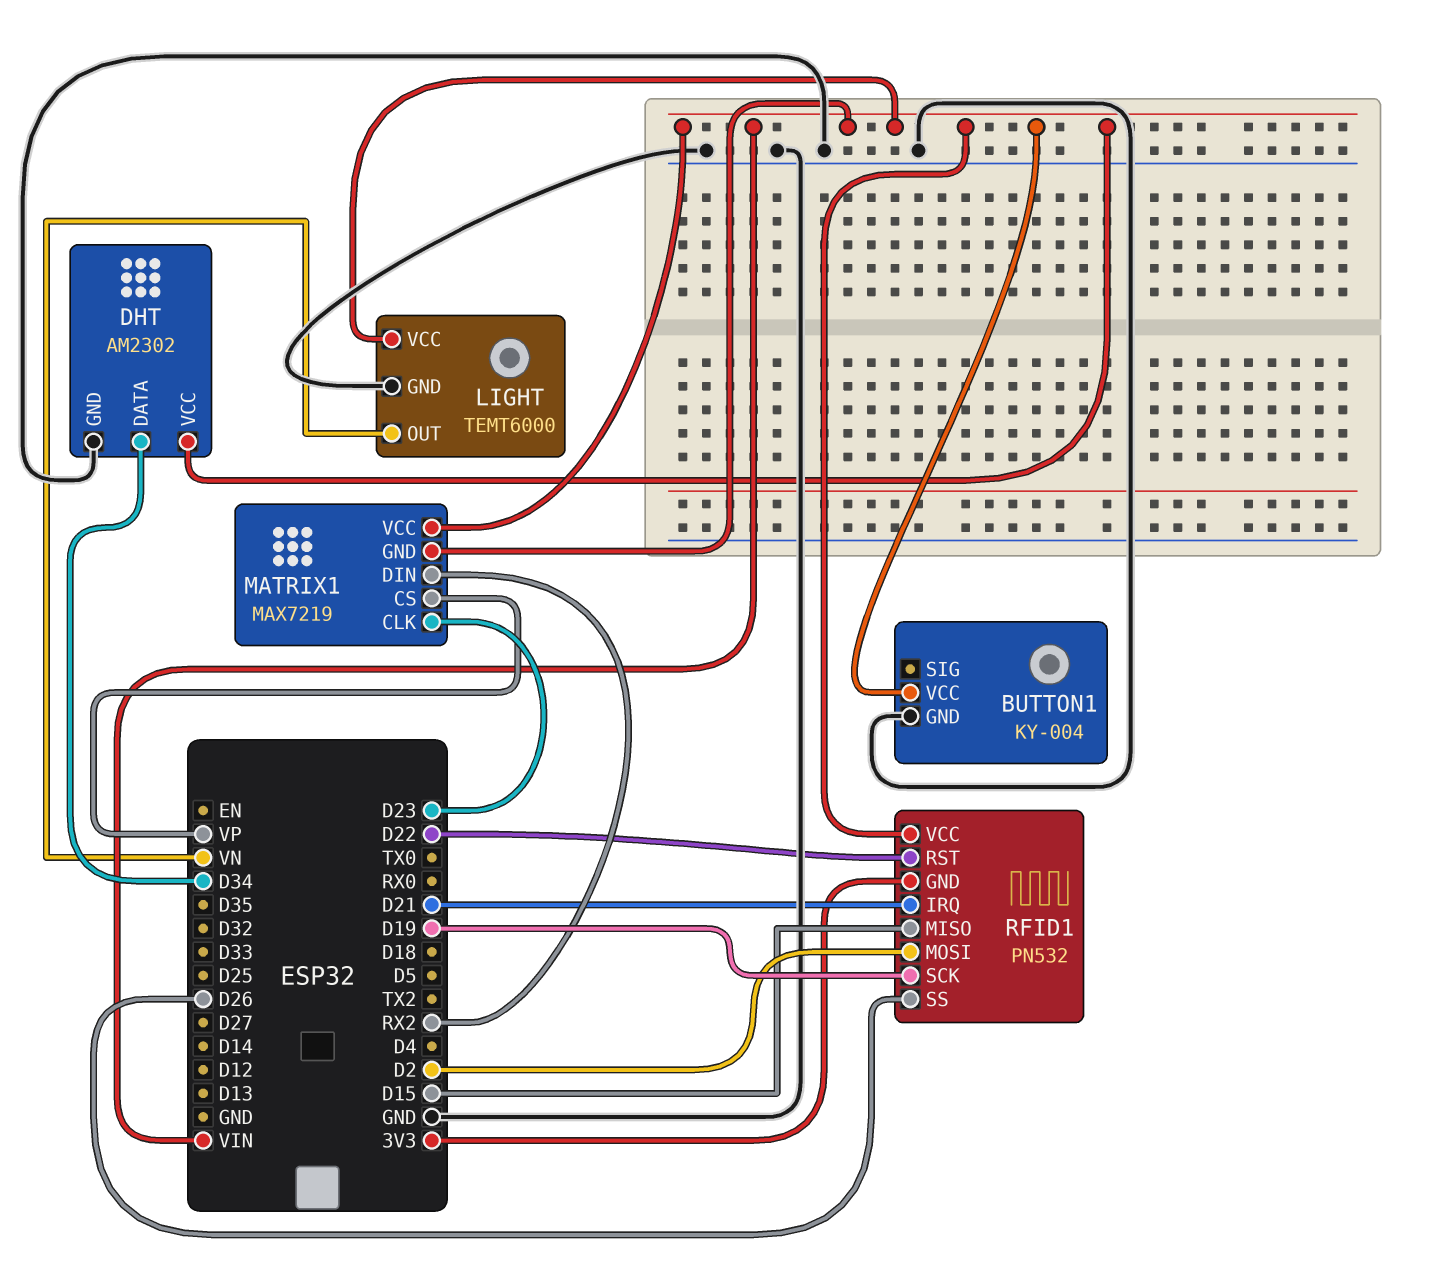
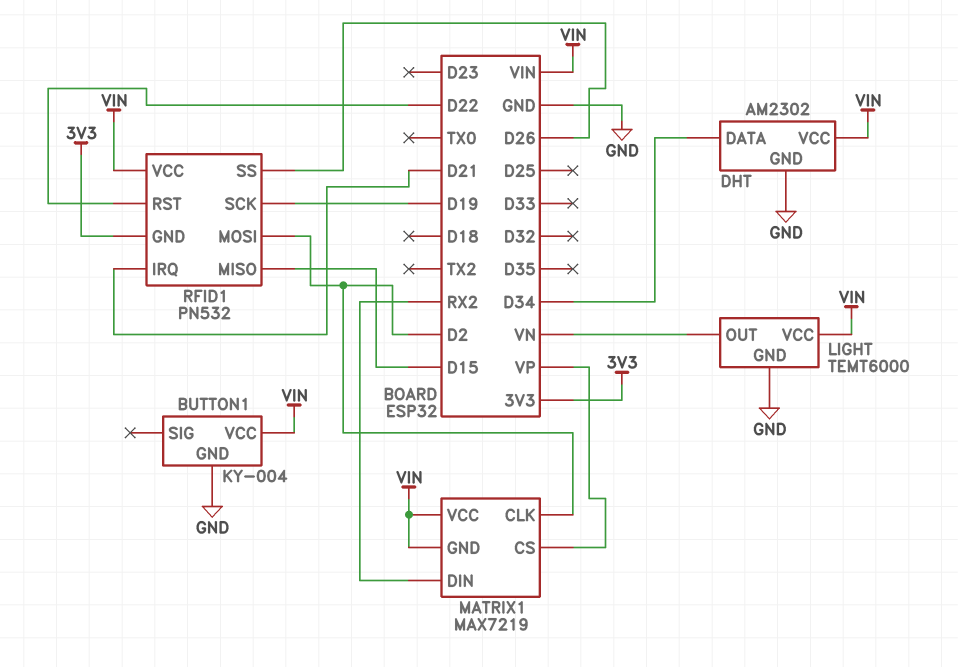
MATRIX1 pin CLK: D23 -> D2

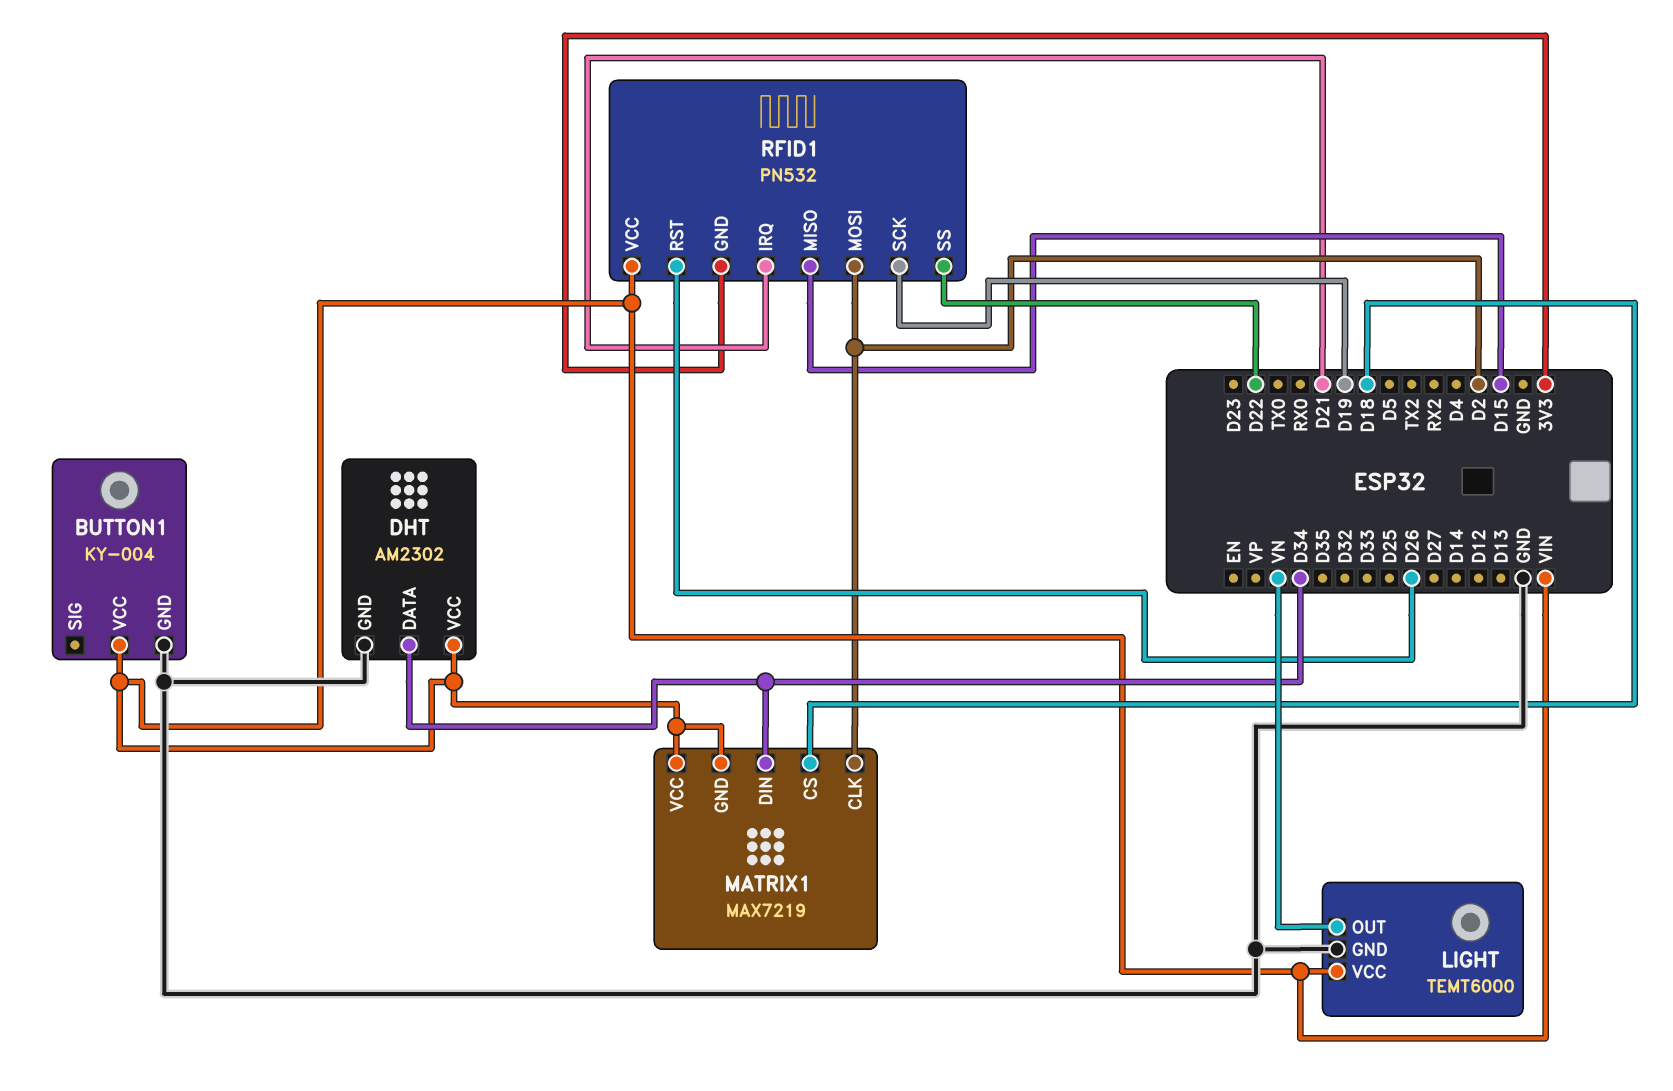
MATRIX1 pin CS: VP -> D18
MATRIX1 pin DIN: RX2 -> D34
RFID1 pin RST: D22 -> D26
RFID1 pin SS: D26 -> D22

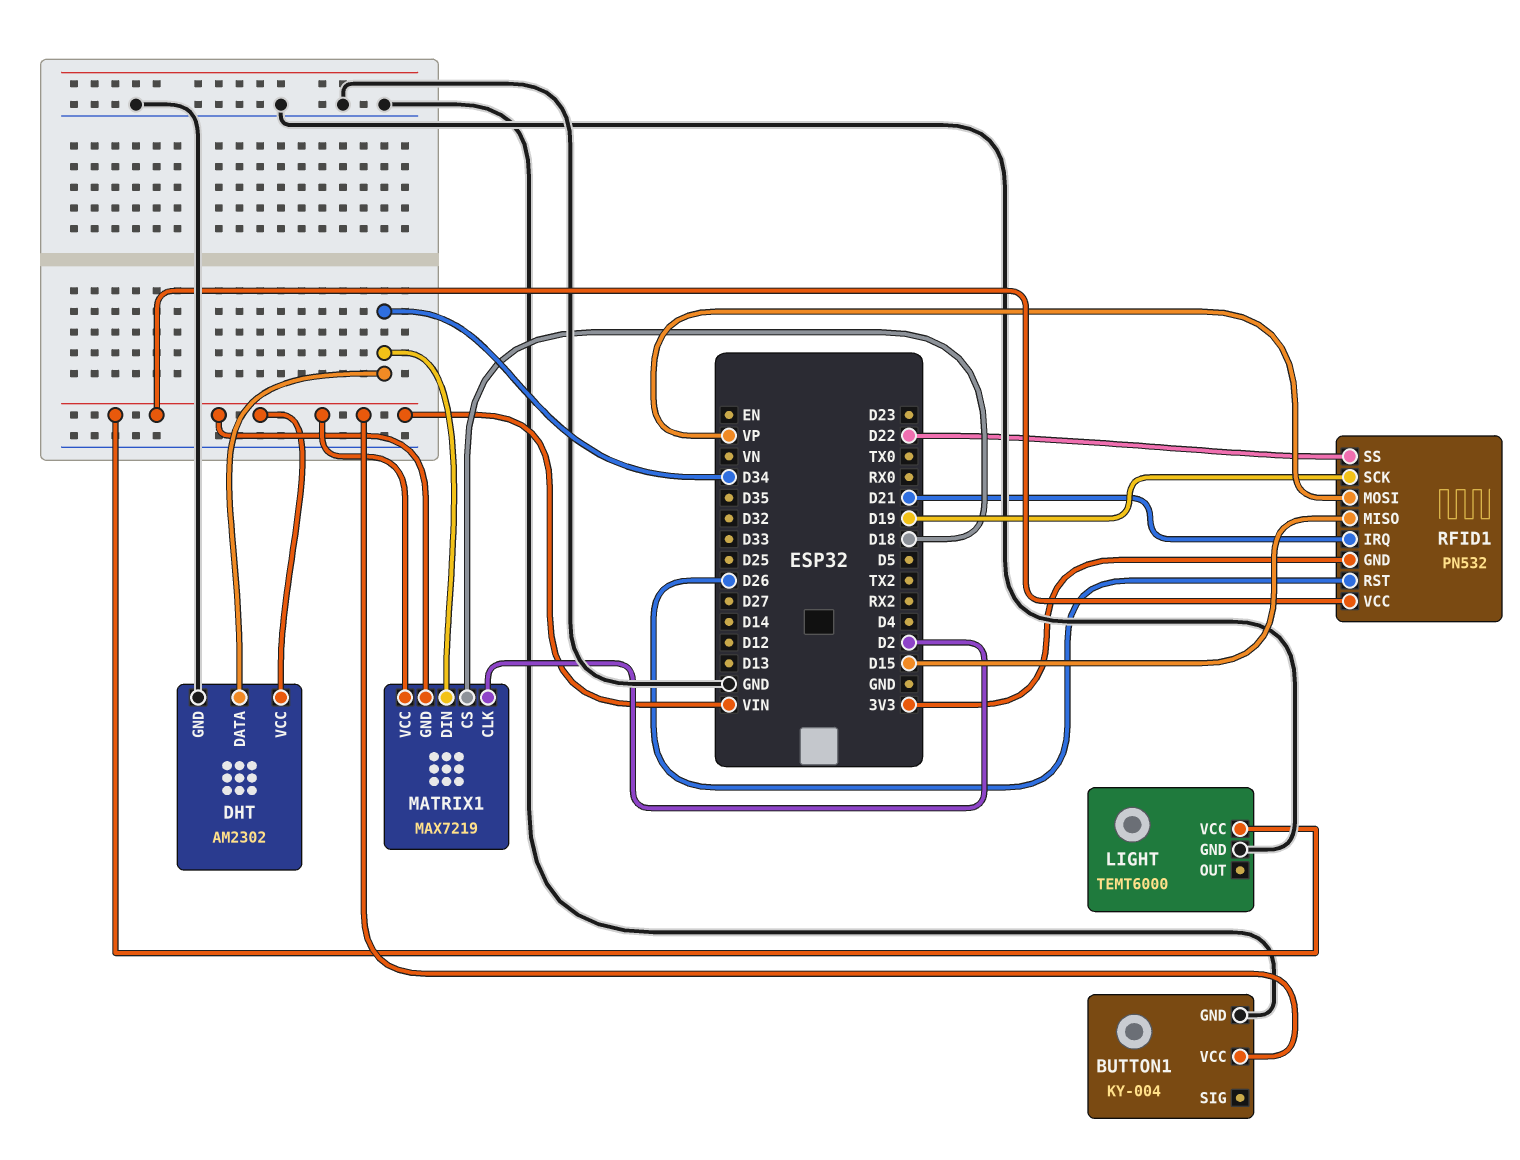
LIGHT pin OUT: VN -> none
RFID1 pin MOSI: D2 -> VP

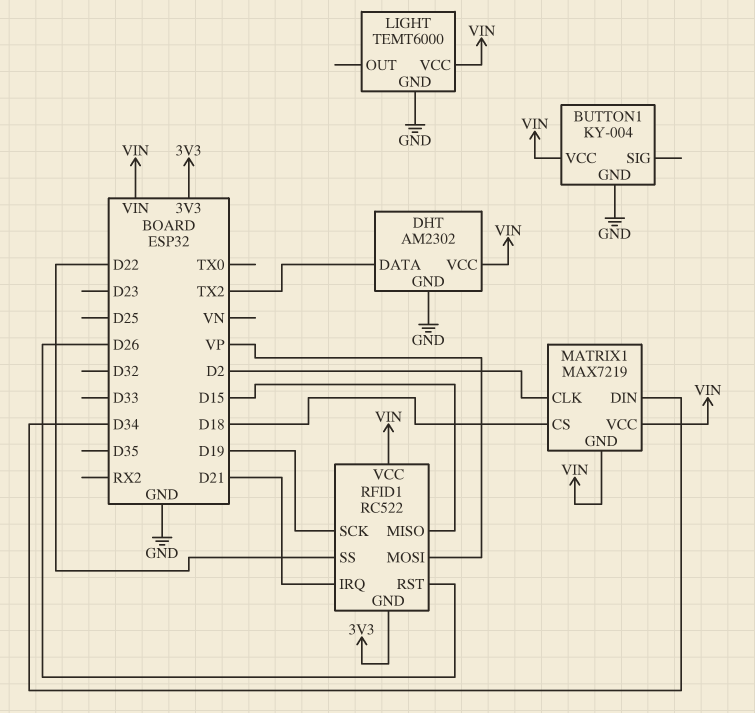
DHT pin DATA: D34 -> TX2
RFID1: PN532 -> RC522

